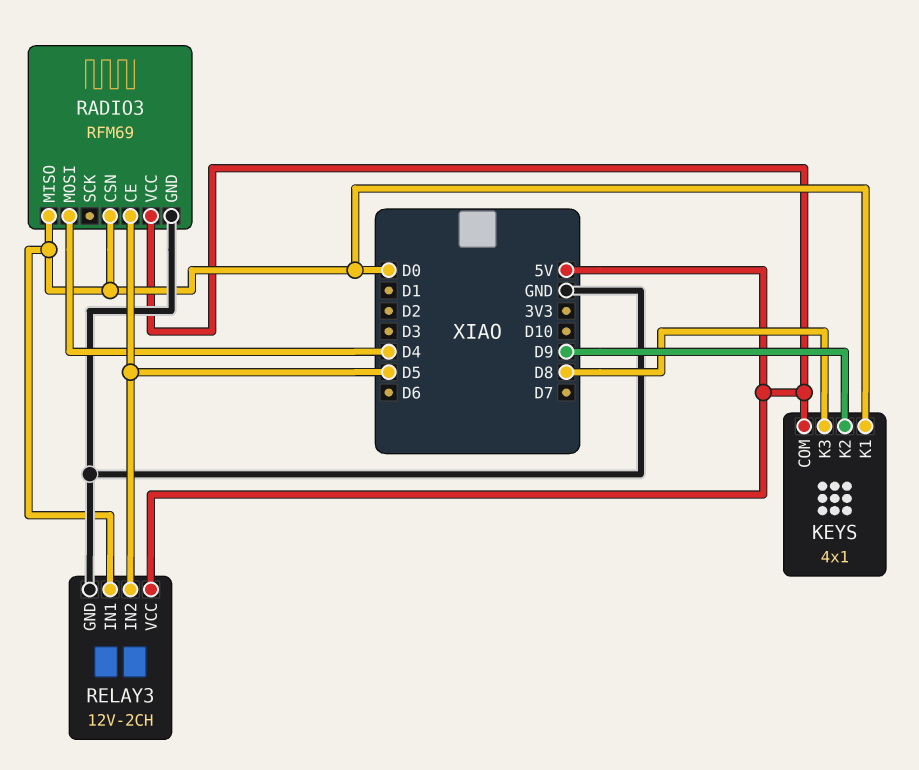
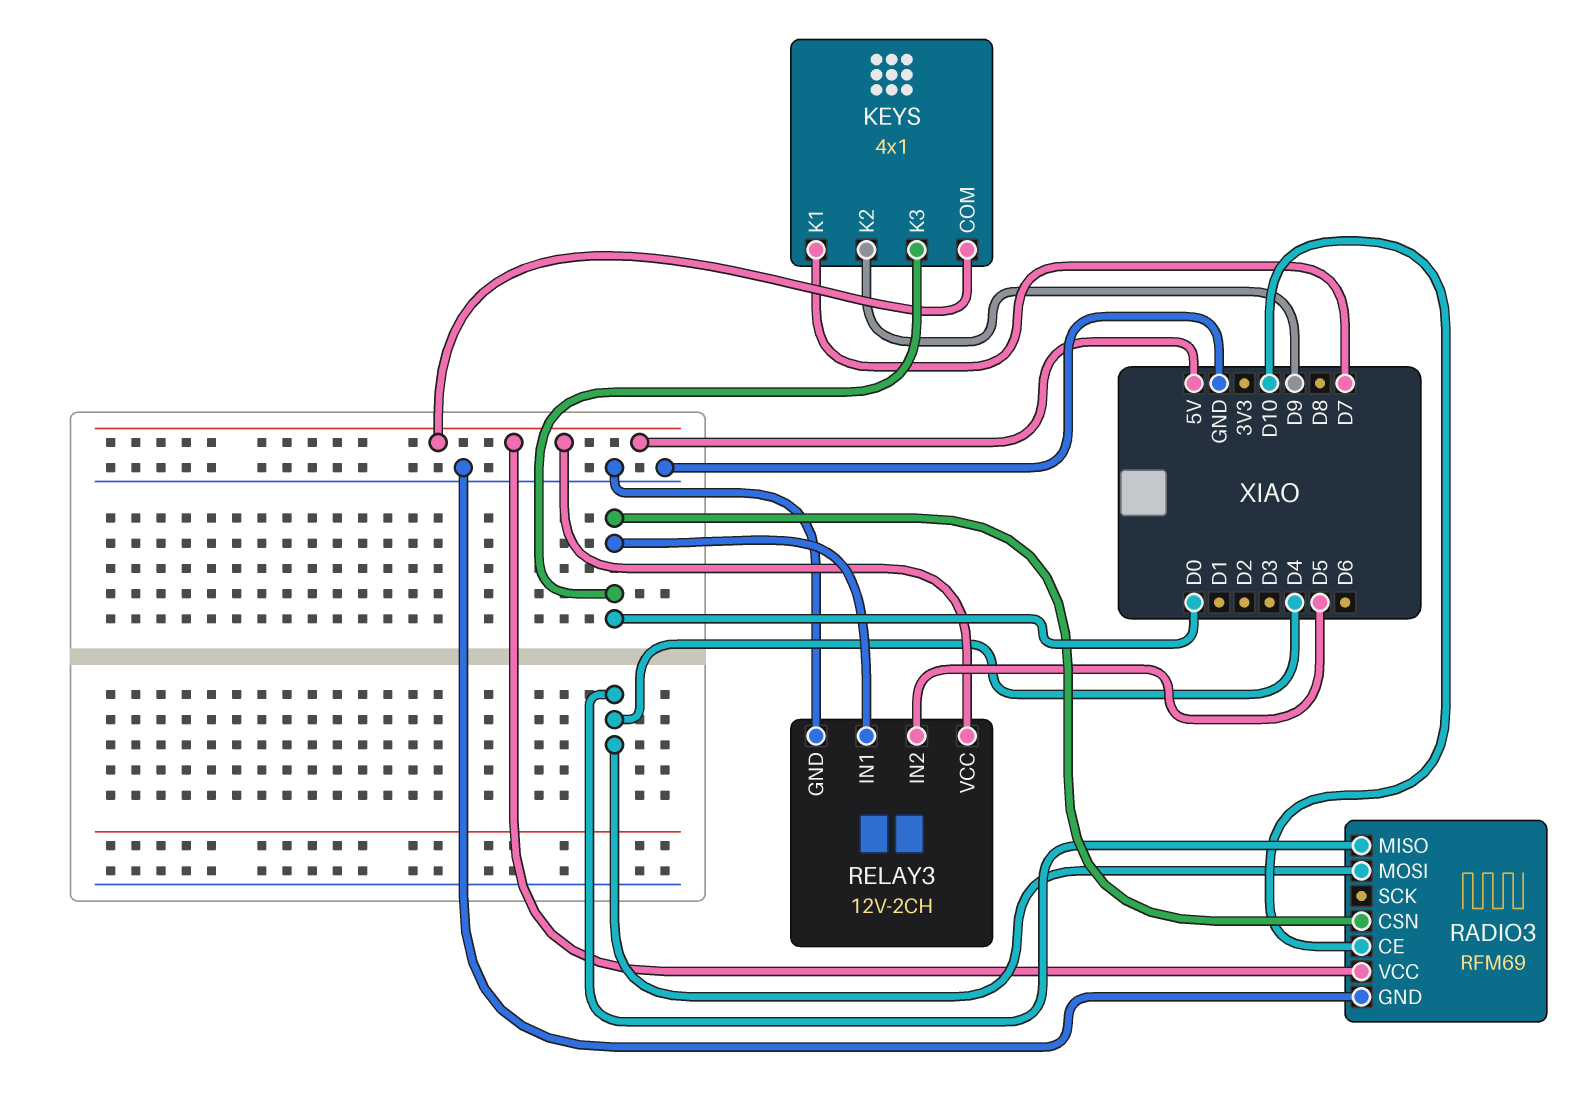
KEYS pin K1: D0 -> D7
KEYS pin K3: D8 -> D0
RADIO3 pin CE: D5 -> D10
RADIO3 pin MISO: D0 -> D4

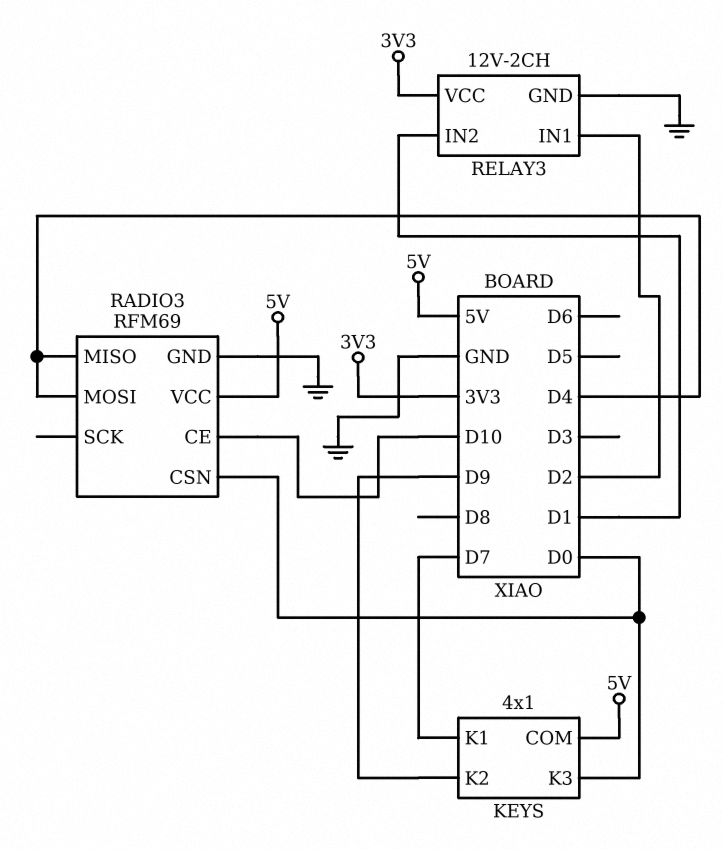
RELAY3 pin IN1: D0 -> D2
RELAY3 pin IN2: D5 -> D1
RELAY3 pin VCC: 5V -> 3V3

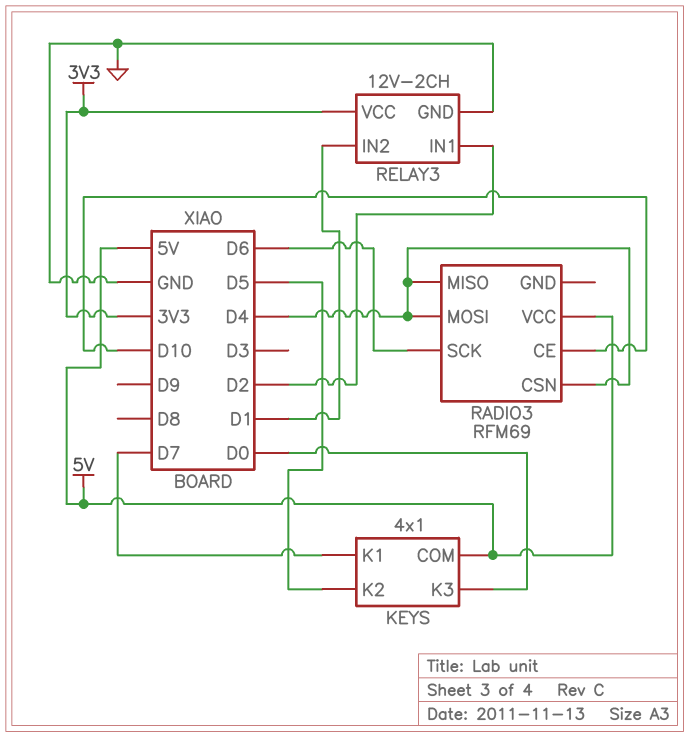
KEYS pin K2: D9 -> D5
RADIO3 pin CSN: D0 -> D4
RADIO3 pin GND: GND -> none
RADIO3 pin SCK: none -> D6

